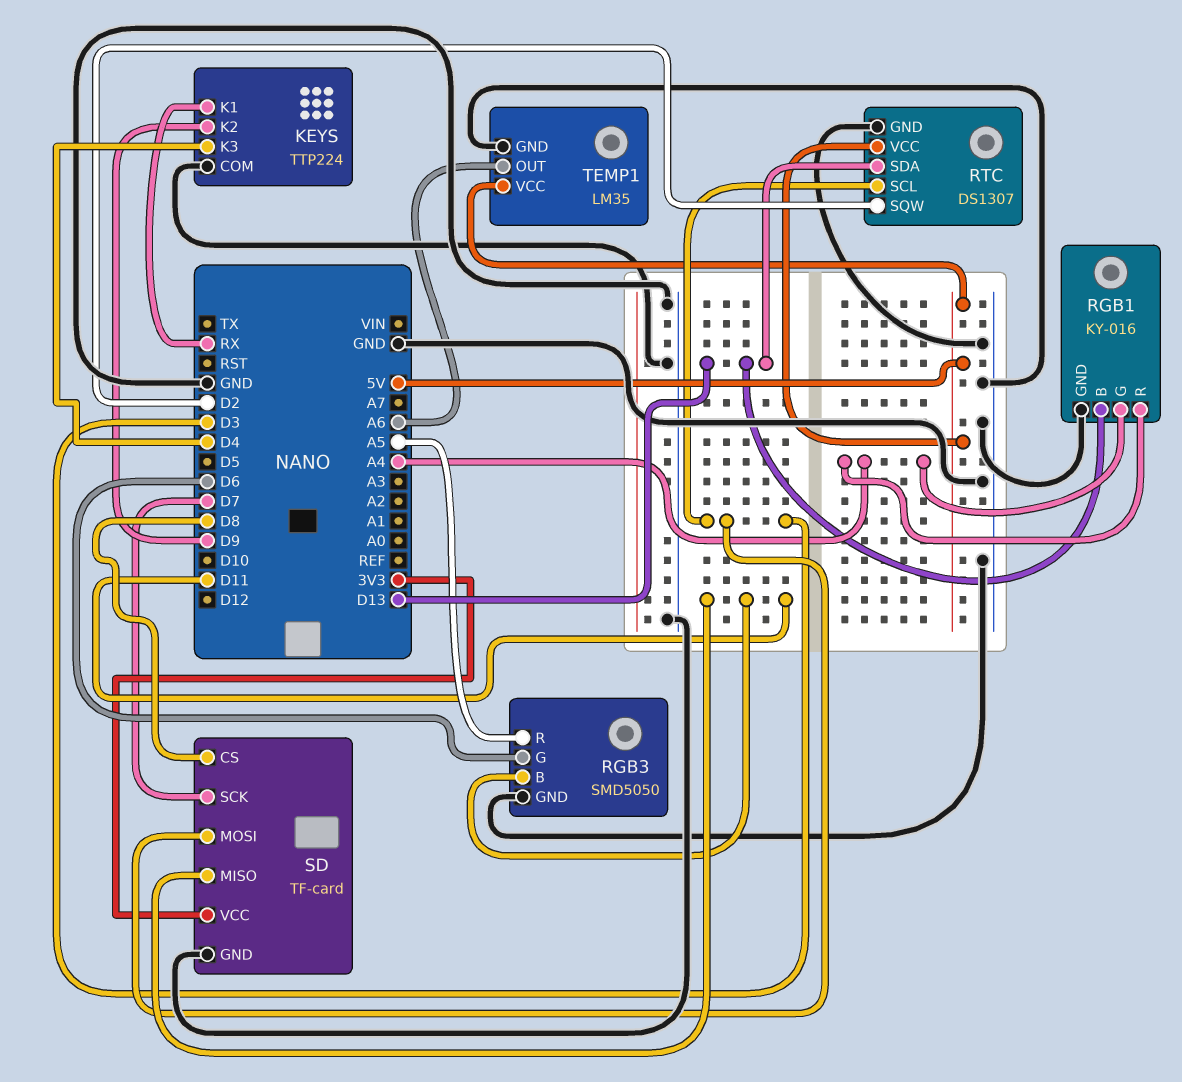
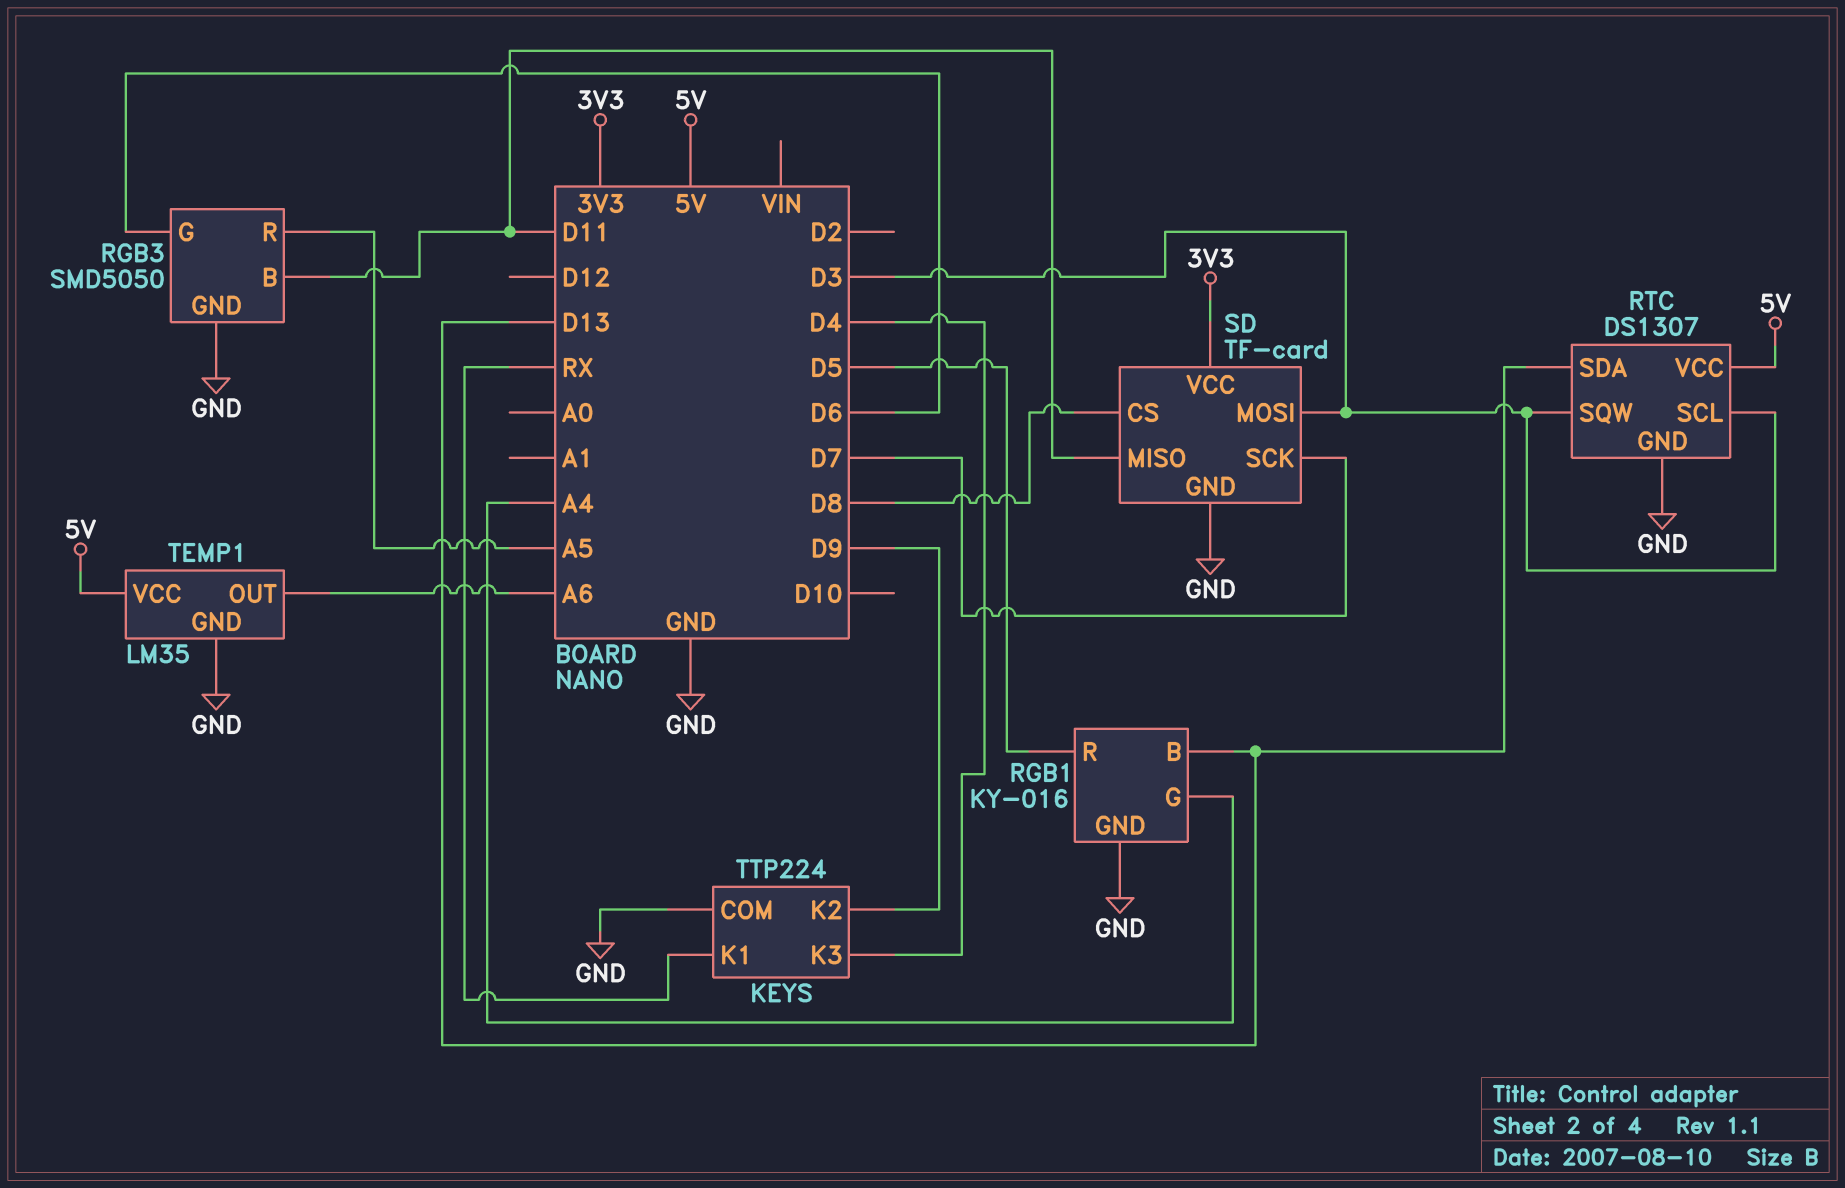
RGB1 pin R: A4 -> D5
RTC pin SQW: D2 -> D3

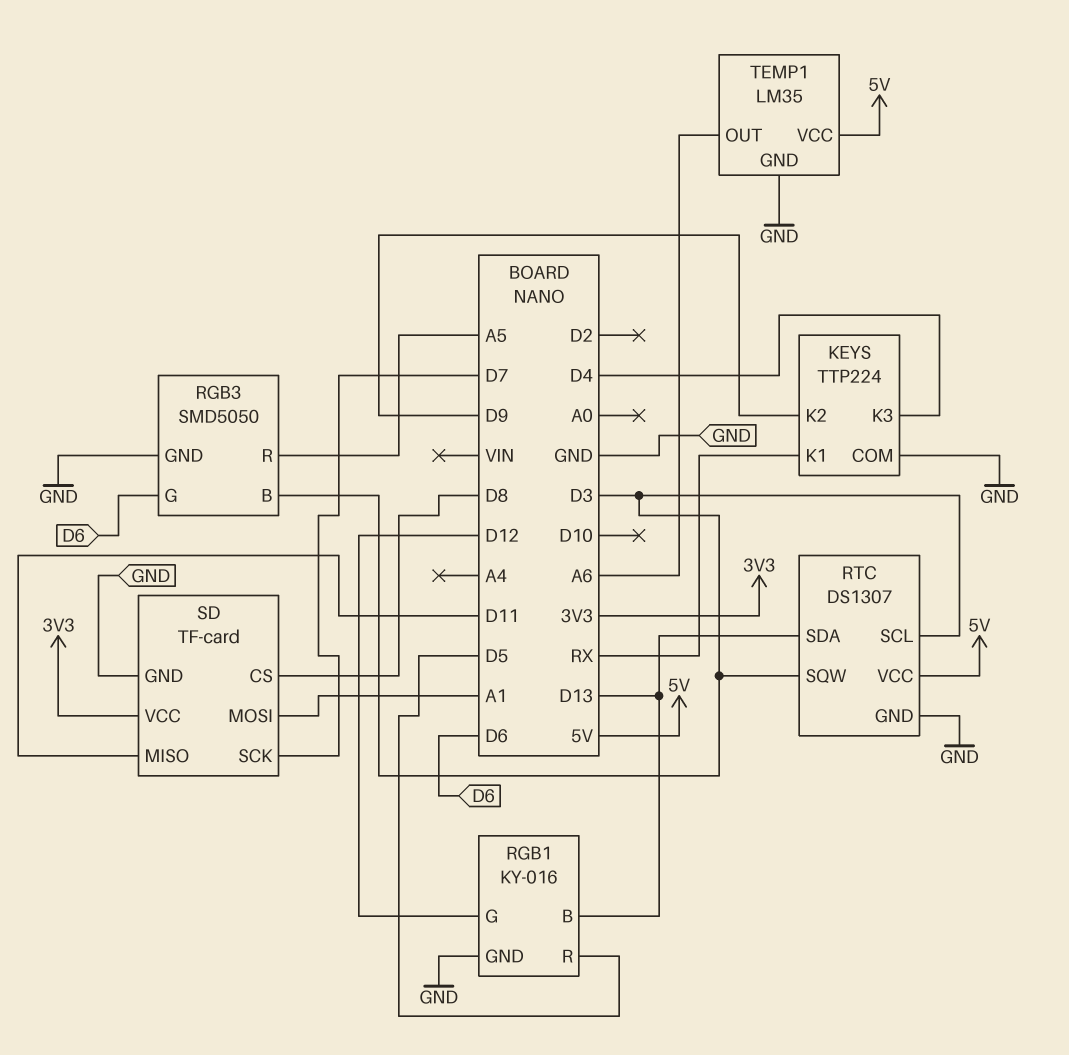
RGB1 pin G: A4 -> D12
RGB3 pin B: D11 -> D3
SD pin MOSI: D3 -> A1

